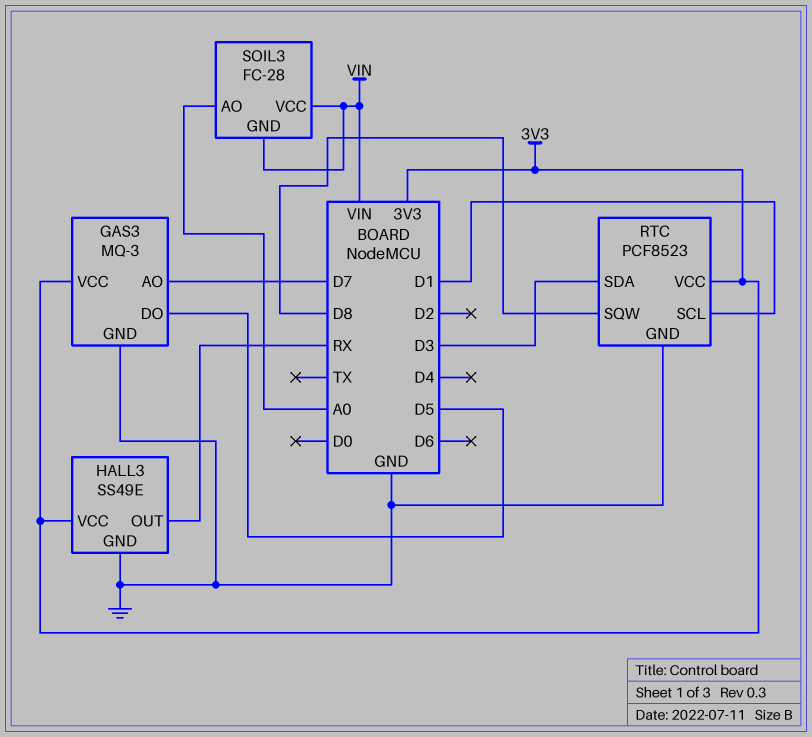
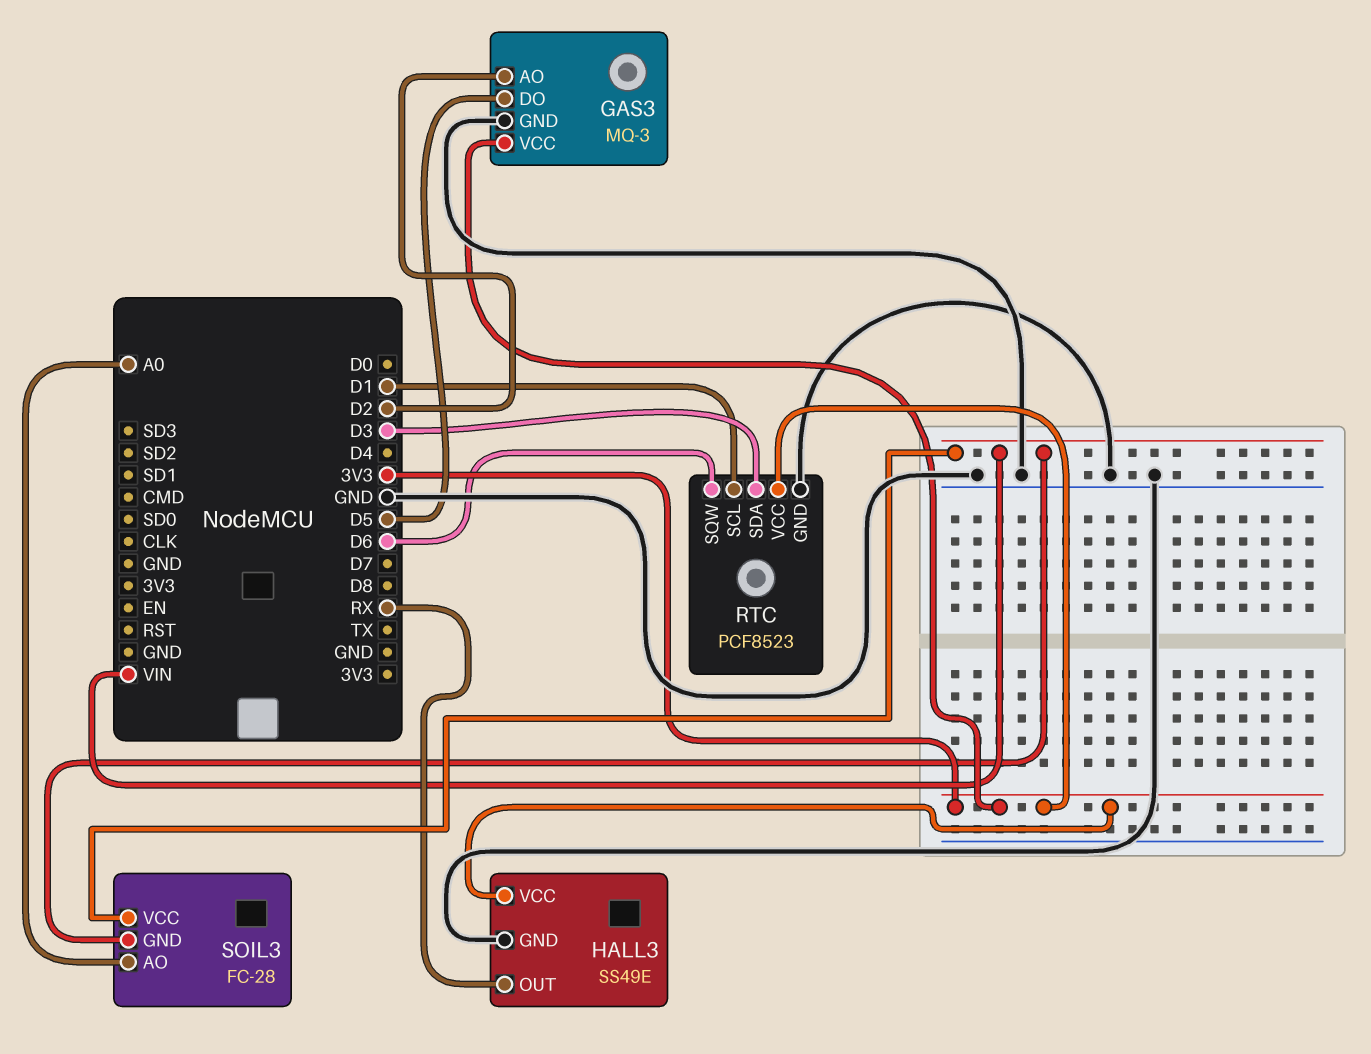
GAS3 pin AO: D7 -> D2
RTC pin SQW: D8 -> D6

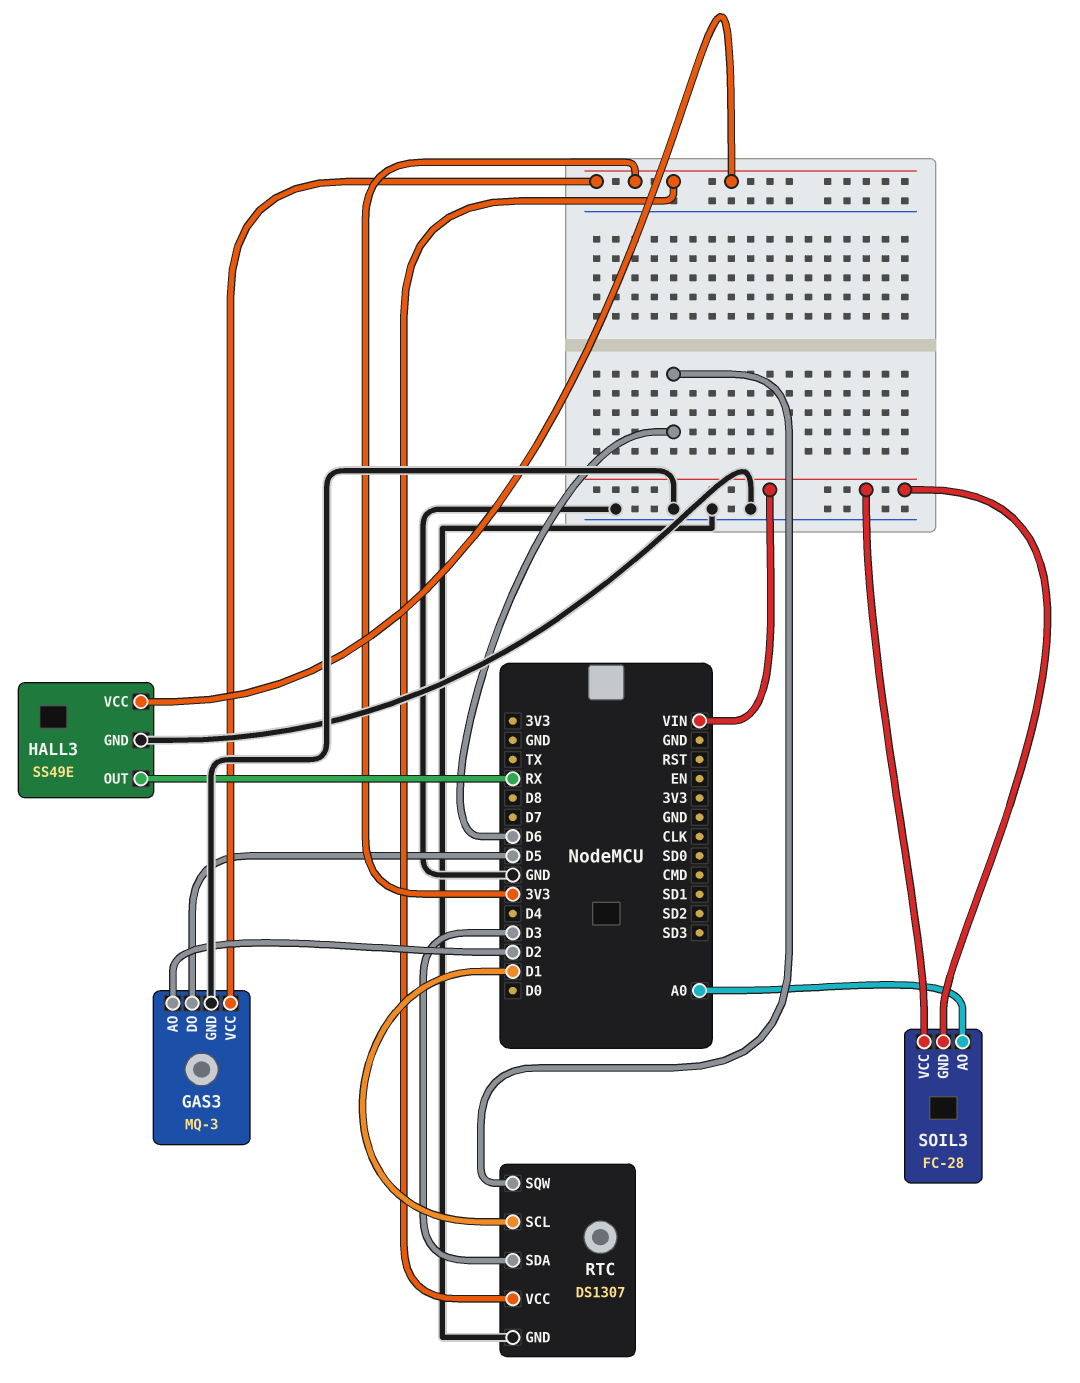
RTC: PCF8523 -> DS1307

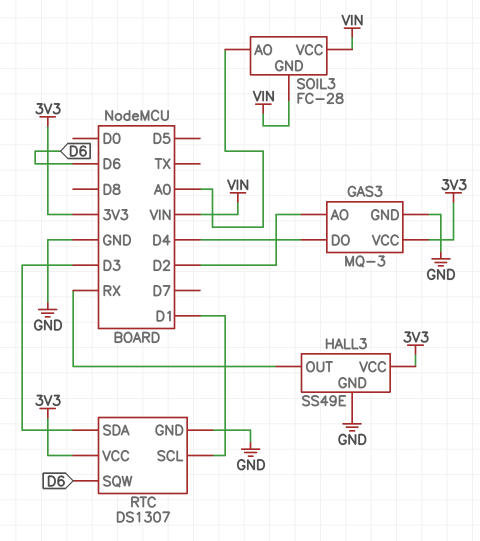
GAS3 pin DO: D5 -> D4

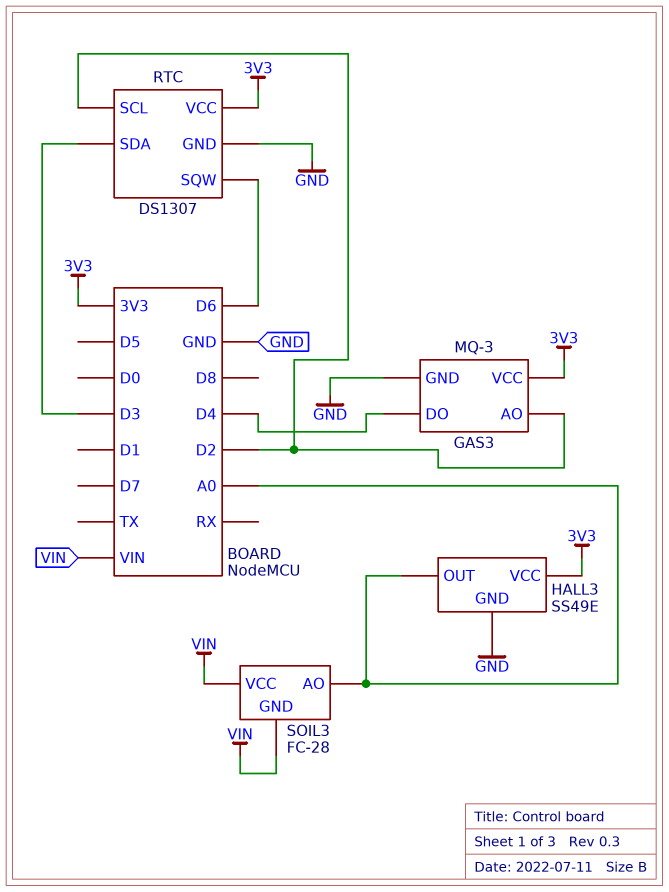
HALL3 pin OUT: RX -> A0
RTC pin SCL: D1 -> D2

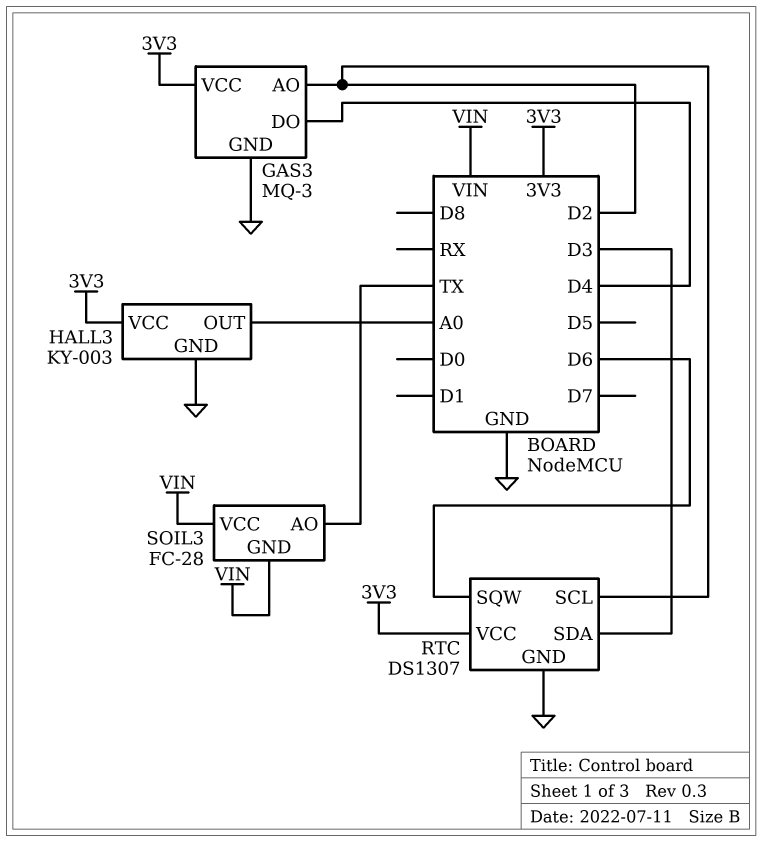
HALL3: SS49E -> KY-003
SOIL3 pin AO: A0 -> TX

